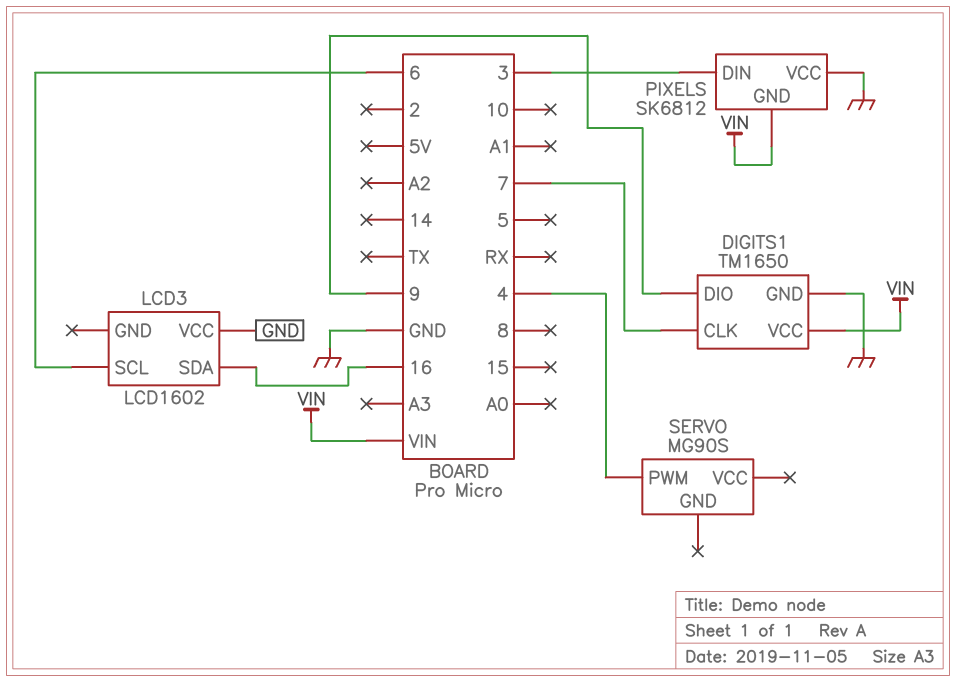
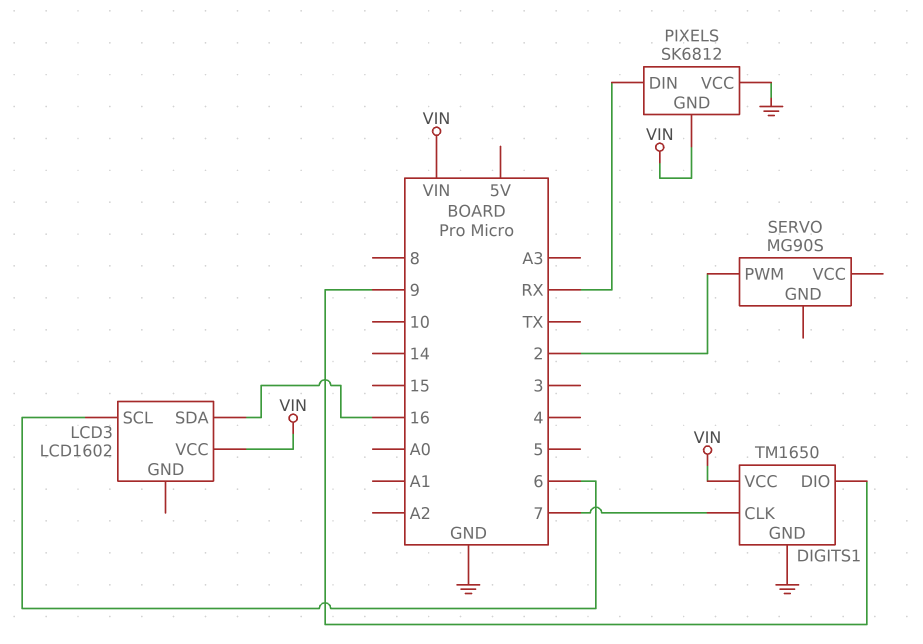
LCD3 pin VCC: GND -> VIN
PIXELS pin DIN: 3 -> RX
SERVO pin PWM: 4 -> 2

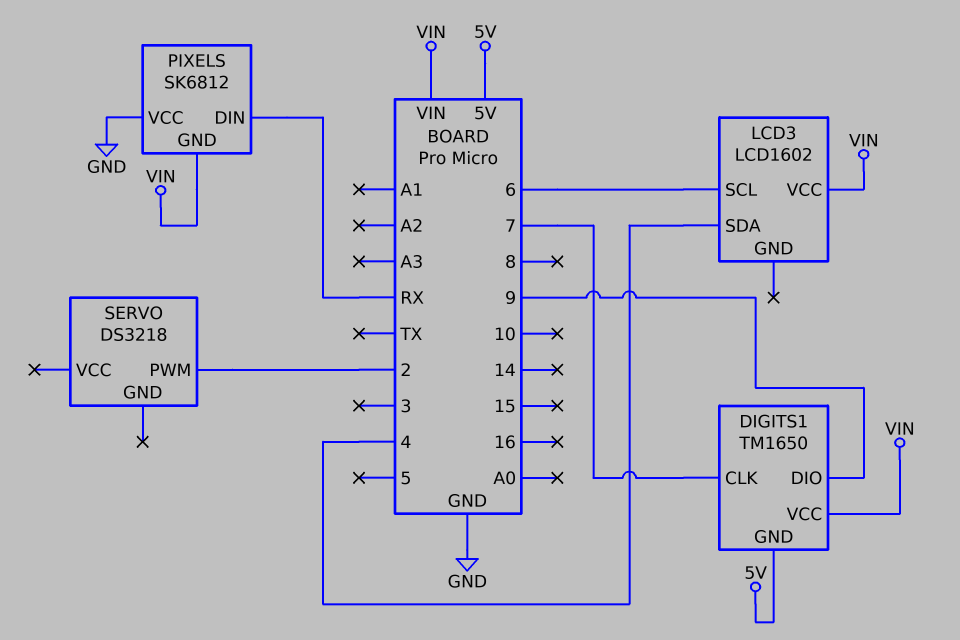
DIGITS1 pin GND: GND -> 5V
LCD3 pin SDA: 16 -> 4
SERVO: MG90S -> DS3218

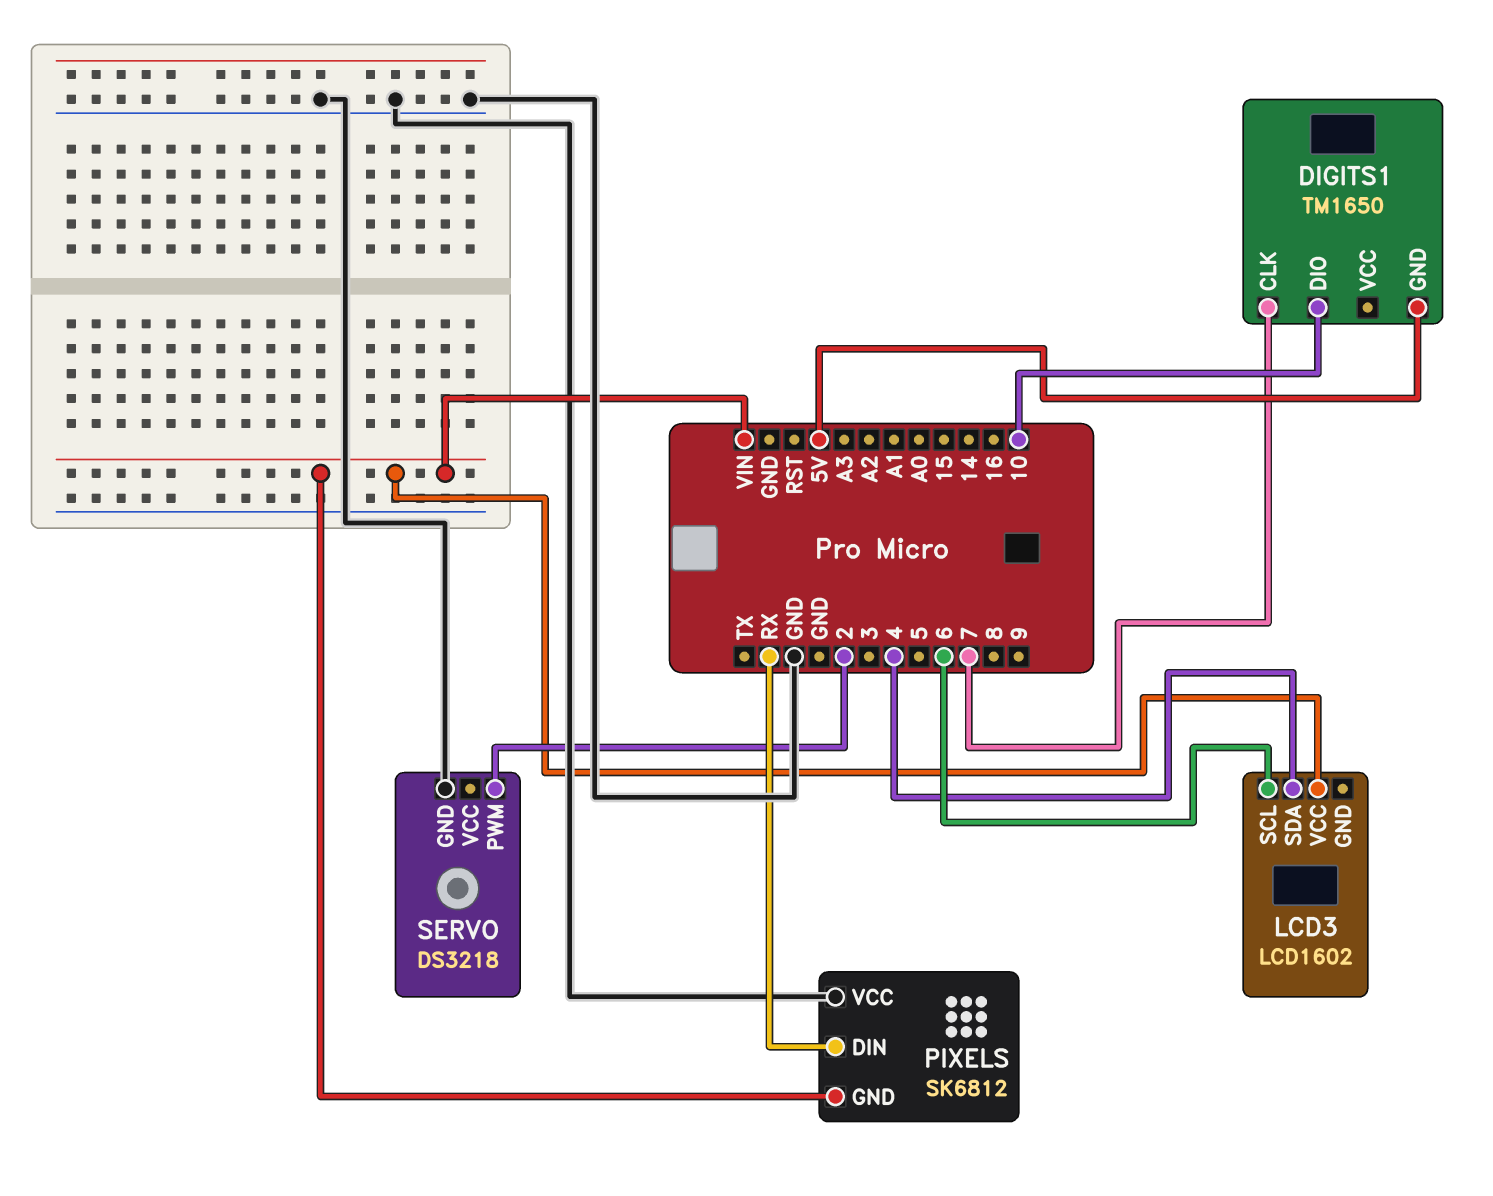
DIGITS1 pin DIO: 9 -> 10
DIGITS1 pin VCC: VIN -> none
SERVO pin GND: none -> GND

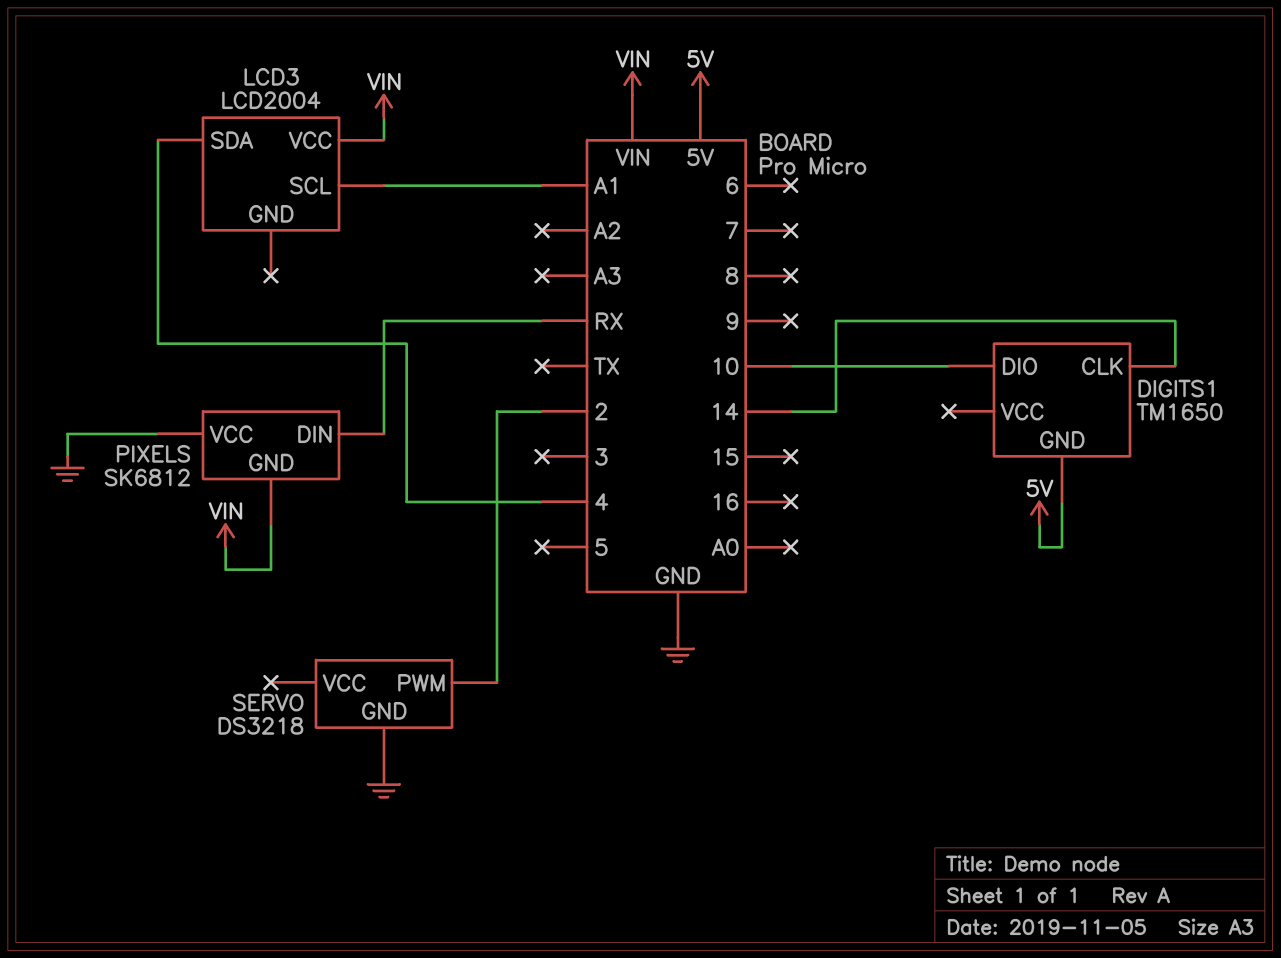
DIGITS1 pin CLK: 7 -> 14
LCD3: LCD1602 -> LCD2004
LCD3 pin SCL: 6 -> A1

